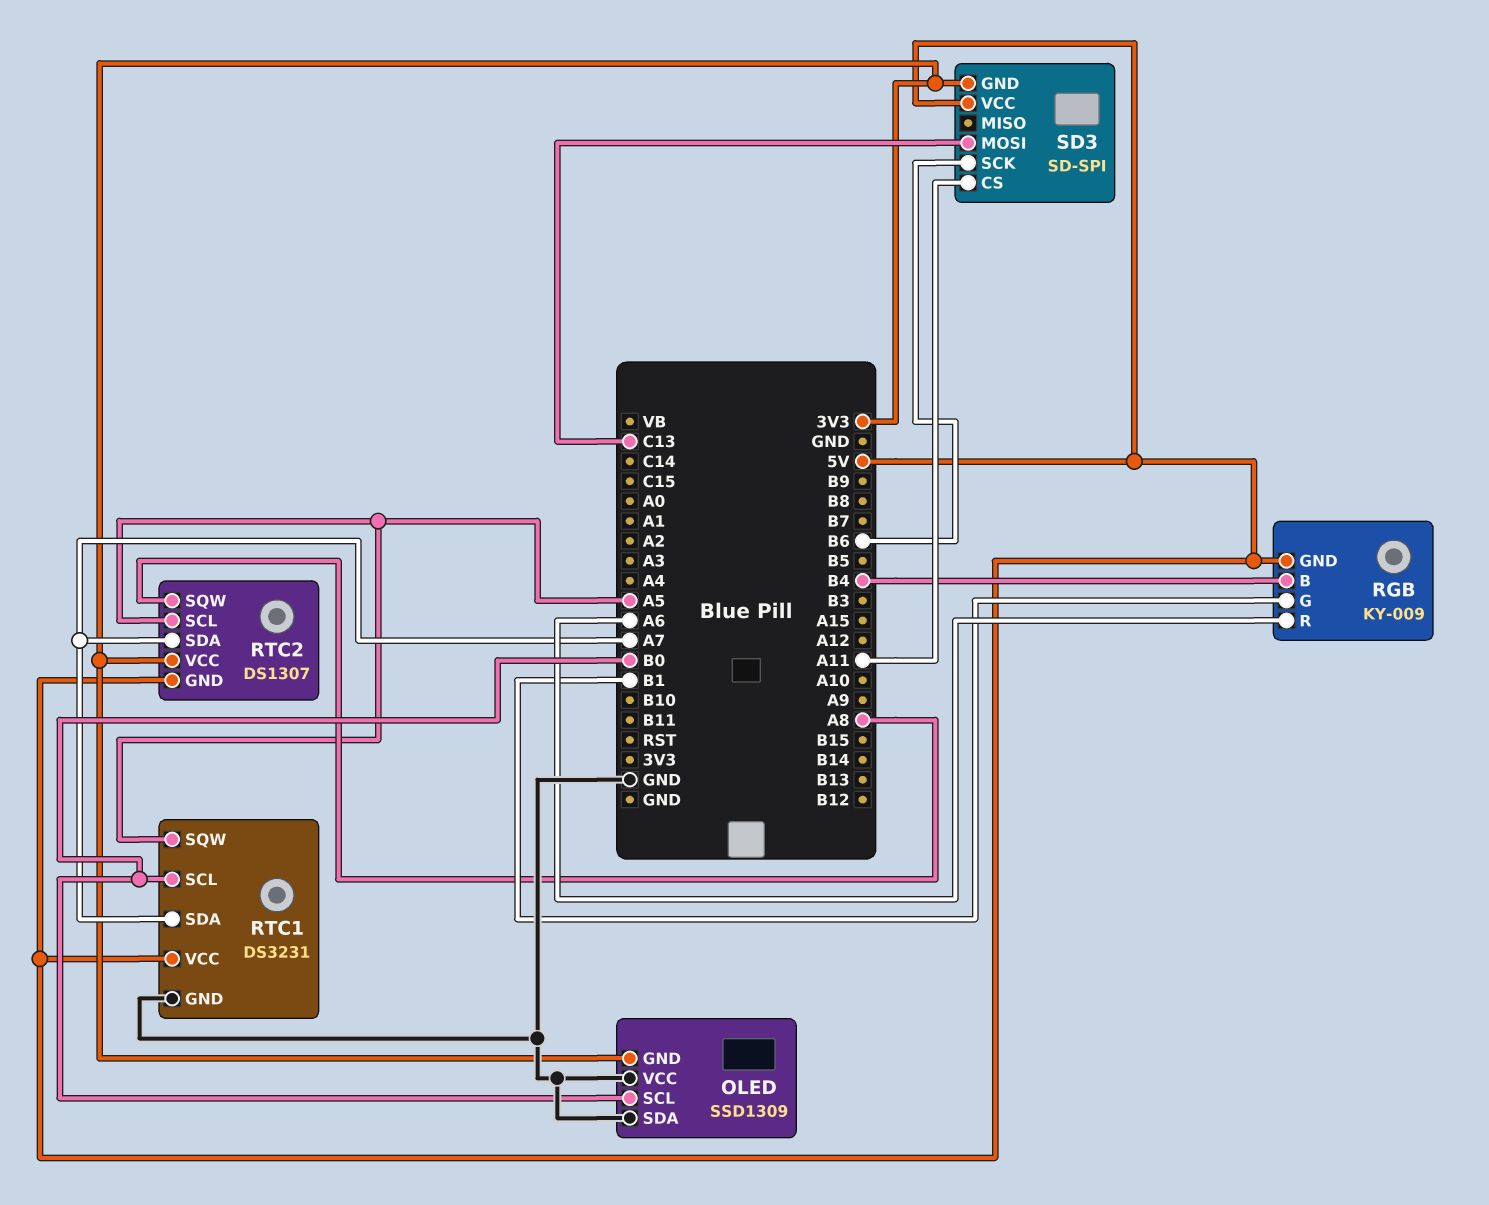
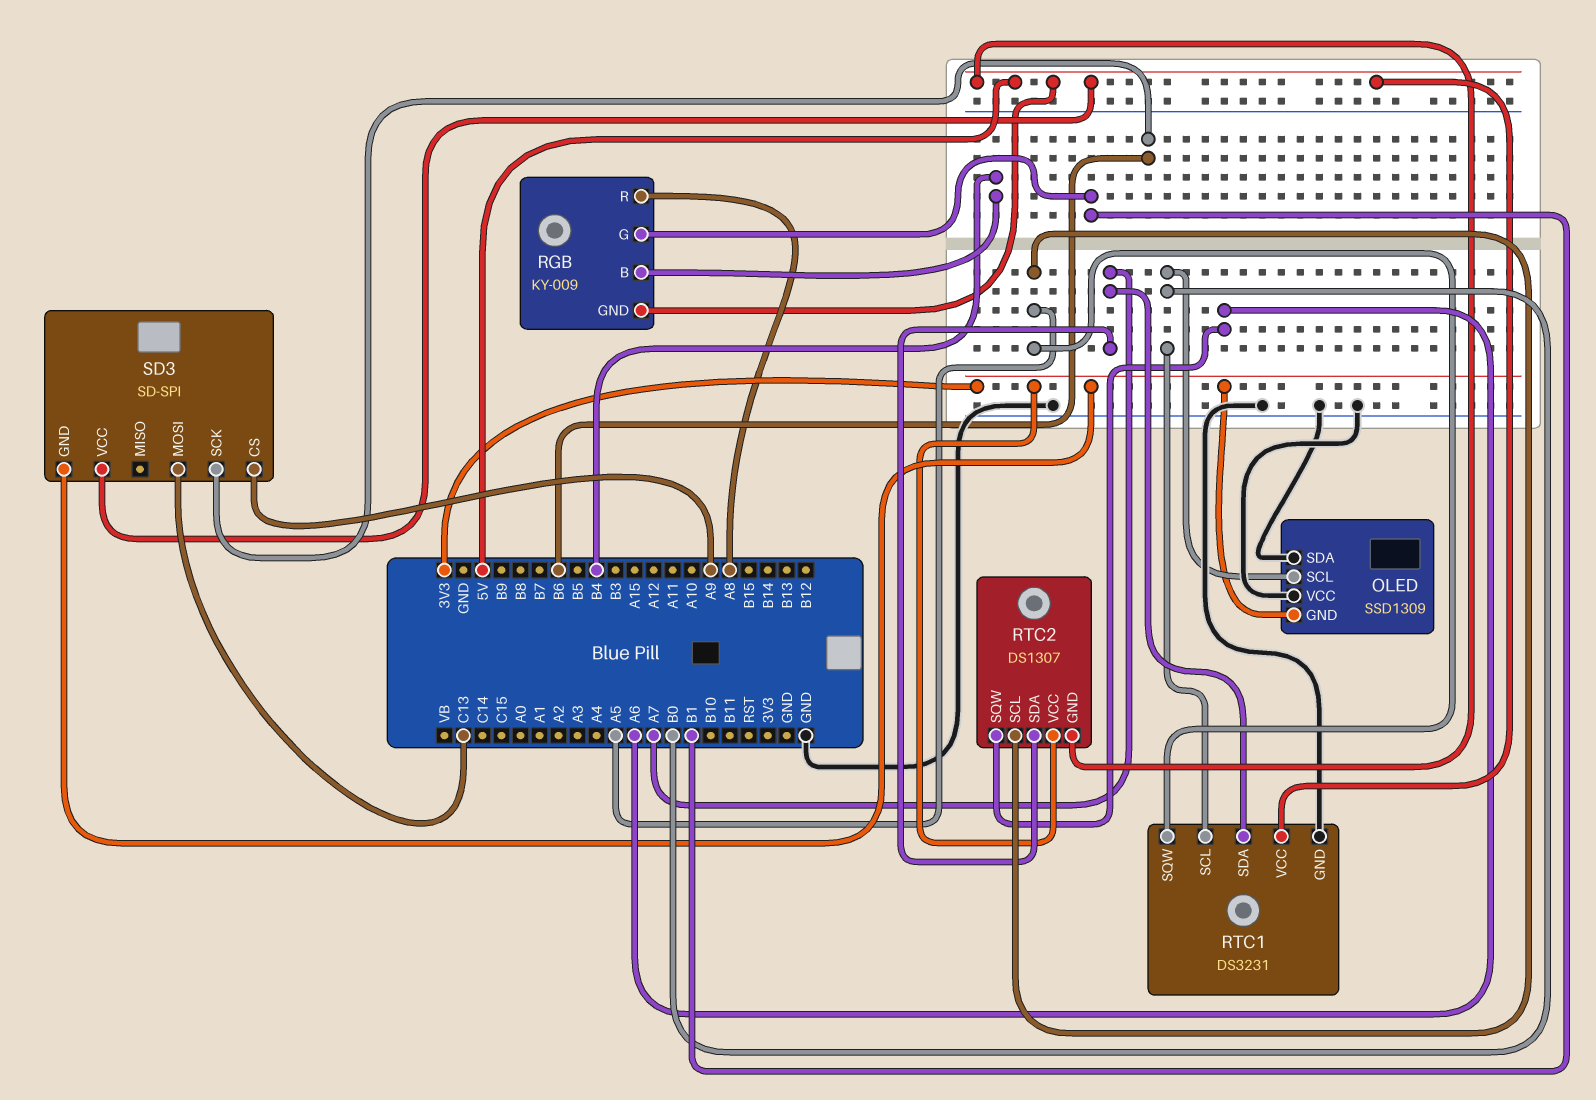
RGB pin R: A6 -> A8
RTC2 pin SQW: A8 -> A6
SD3 pin CS: A11 -> A9

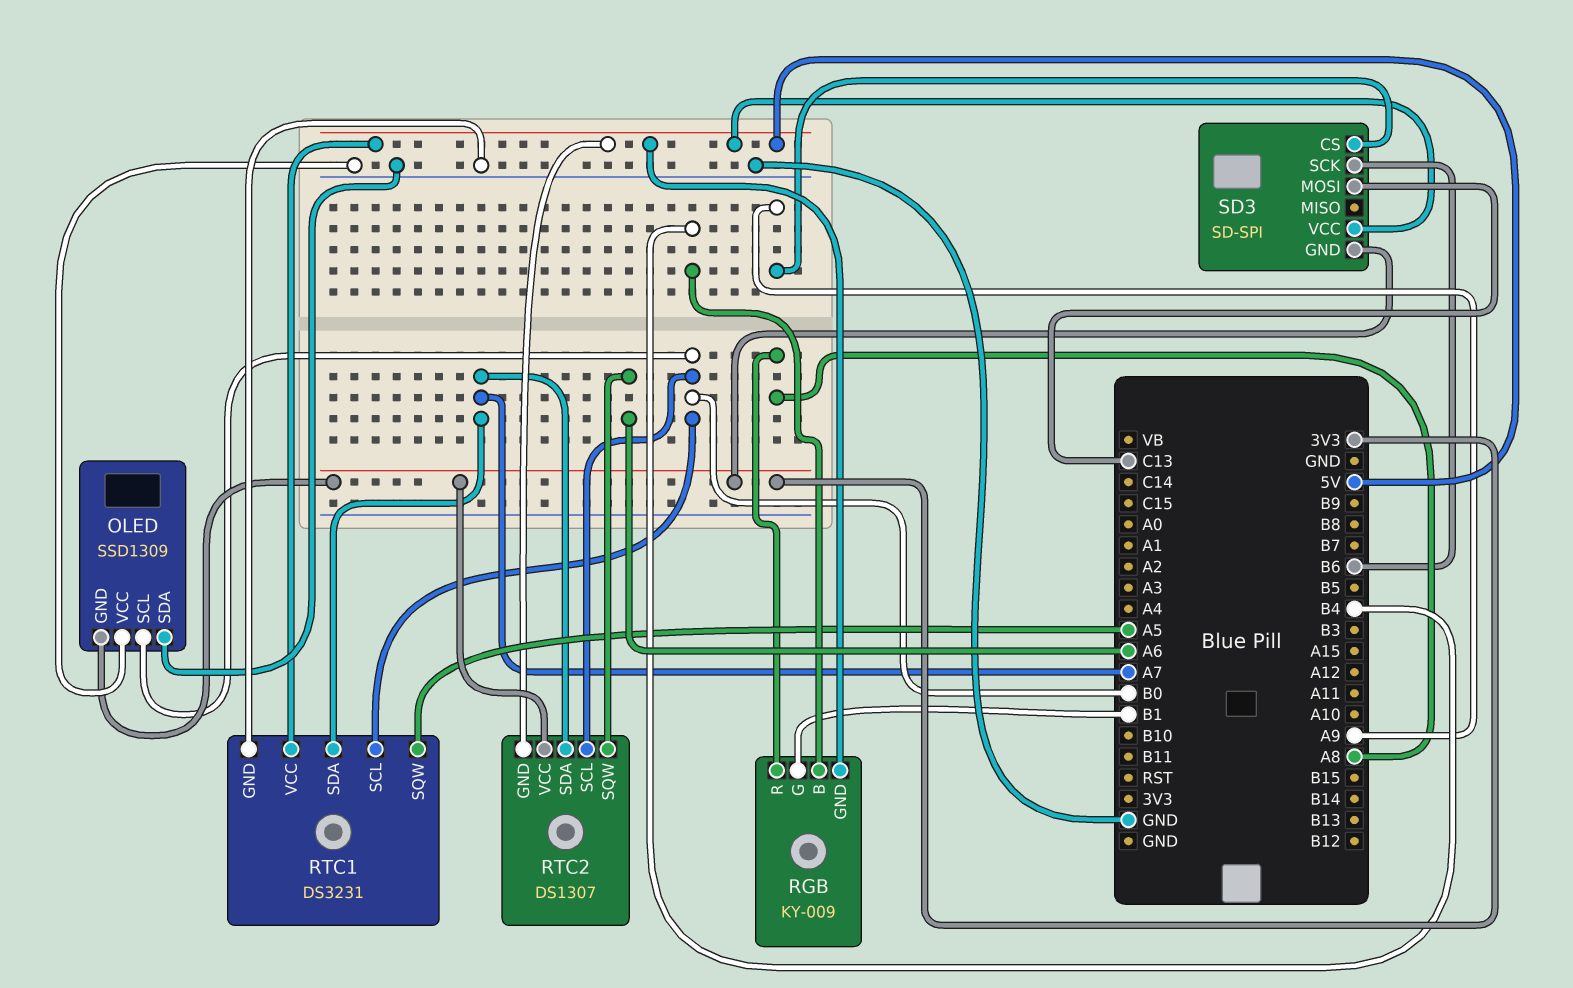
RTC2 pin SCL: A5 -> B0

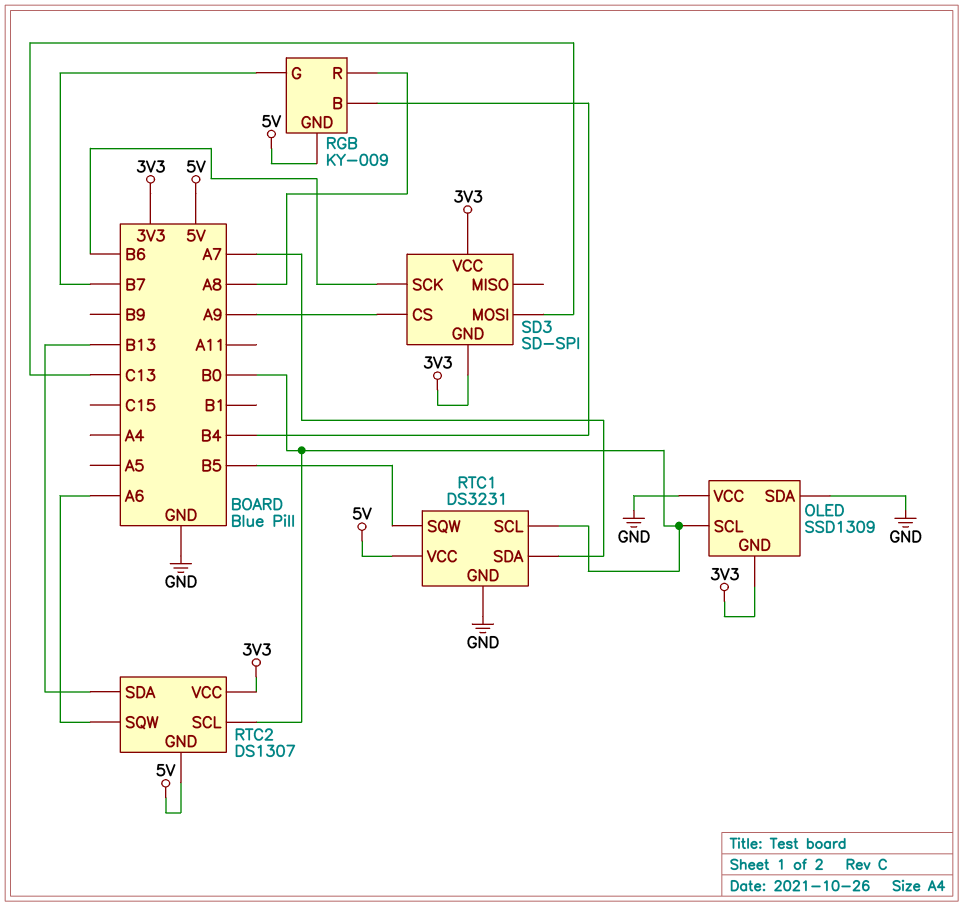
RGB pin G: B1 -> B7
RTC1 pin SQW: A5 -> B5
RTC2 pin SDA: A7 -> B13
SD3 pin VCC: 5V -> 3V3

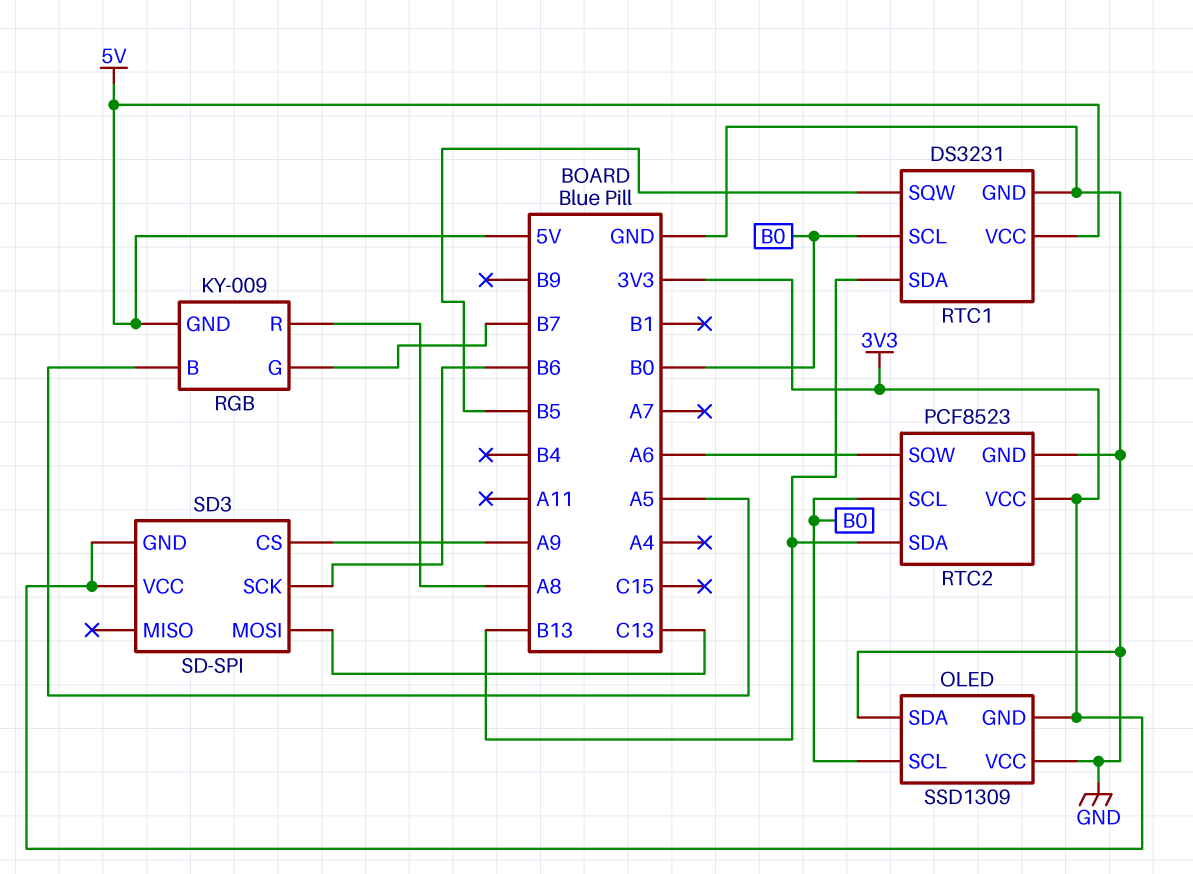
RGB pin B: B4 -> A5
RTC1 pin SDA: A7 -> B13
RTC2: DS1307 -> PCF8523
RTC2 pin GND: 5V -> GND

